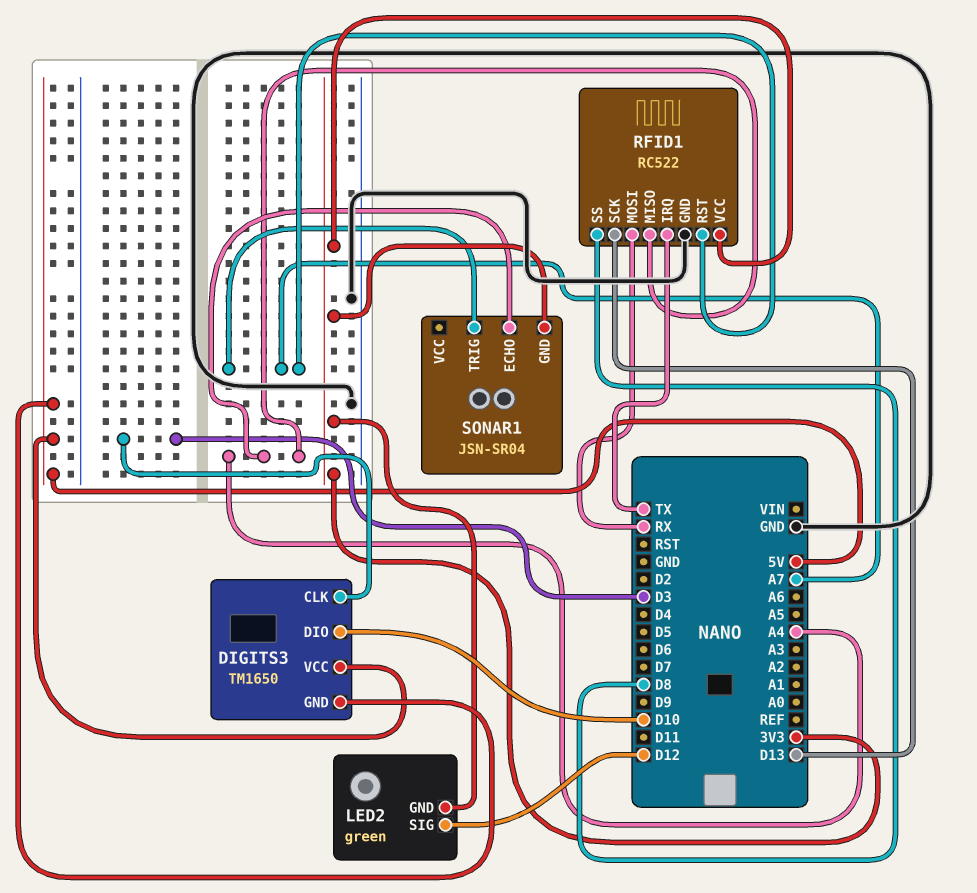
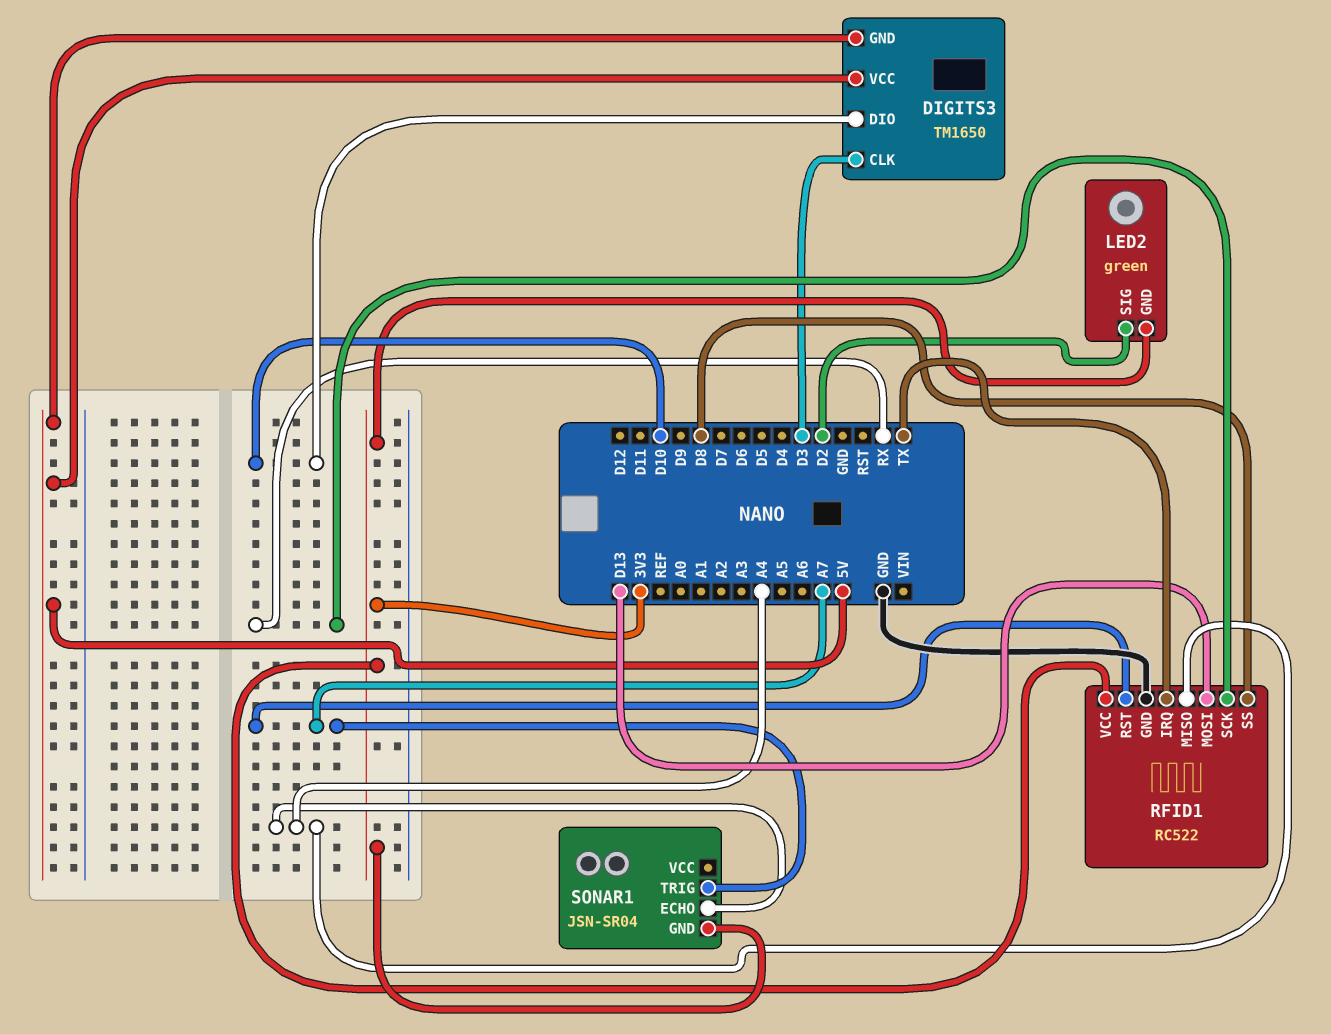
LED2 pin SIG: D12 -> D2
RFID1 pin MOSI: RX -> D13
RFID1 pin SCK: D13 -> RX

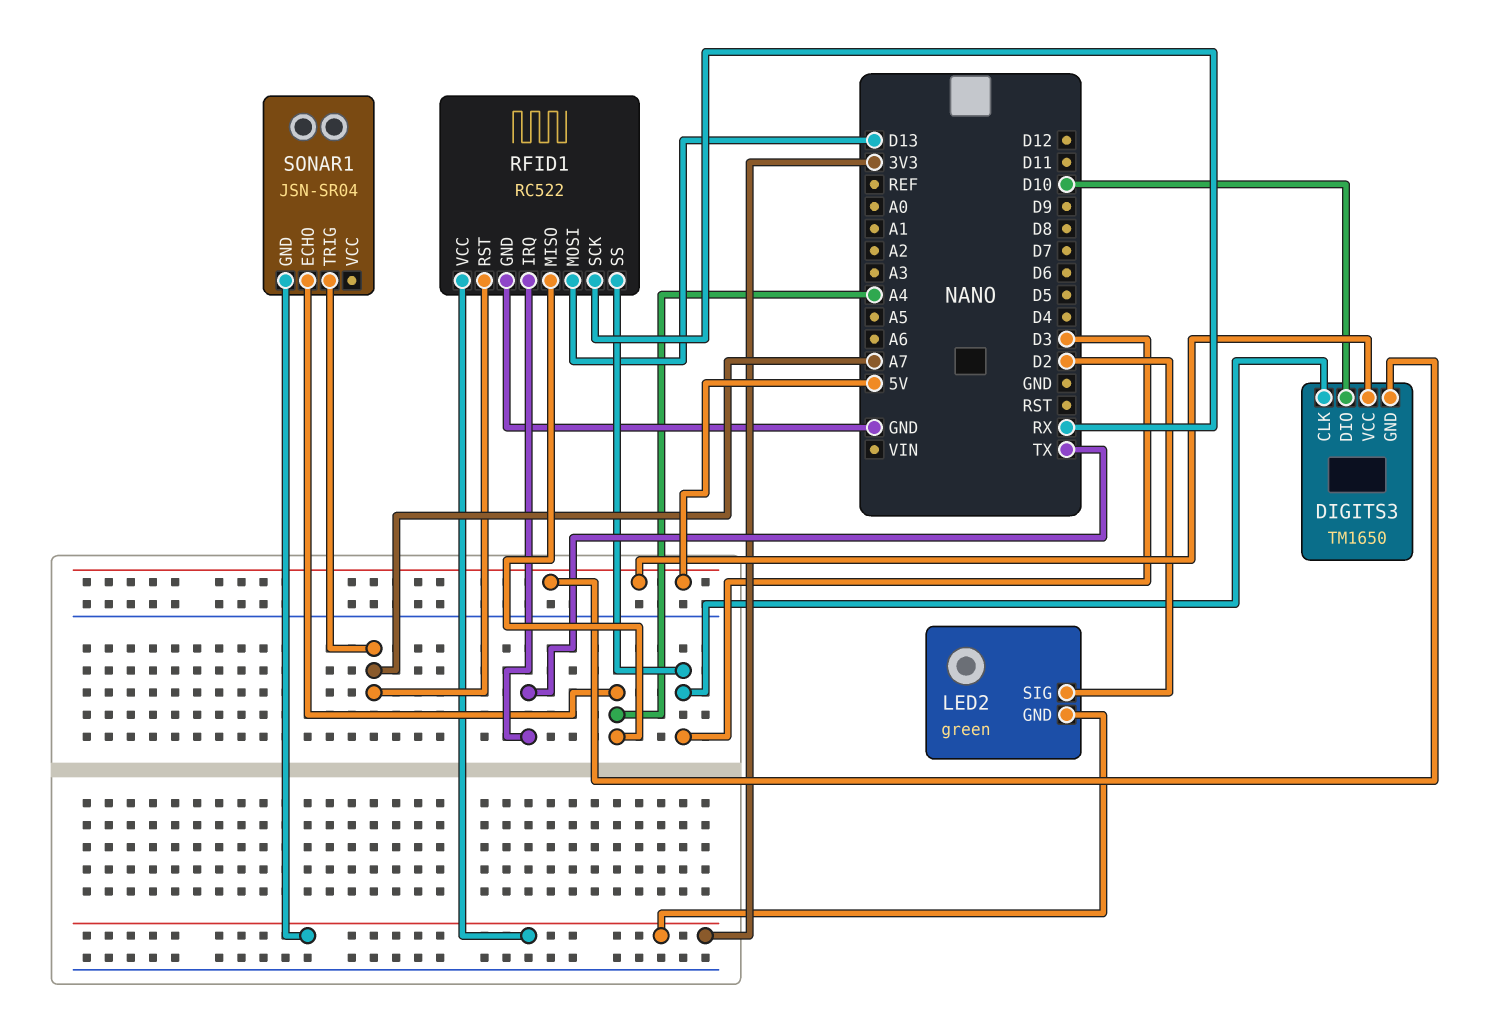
RFID1 pin SS: D8 -> D3

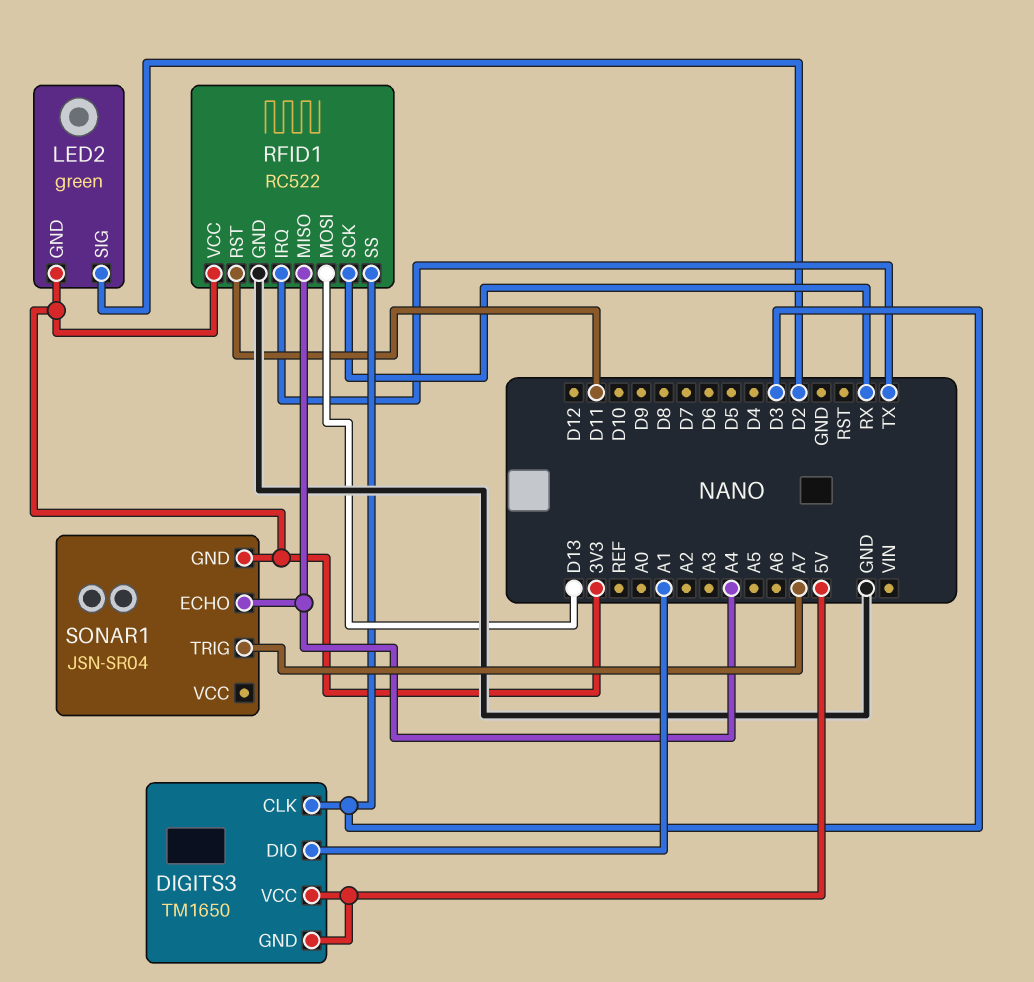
DIGITS3 pin DIO: D10 -> A1
RFID1 pin RST: A7 -> D11

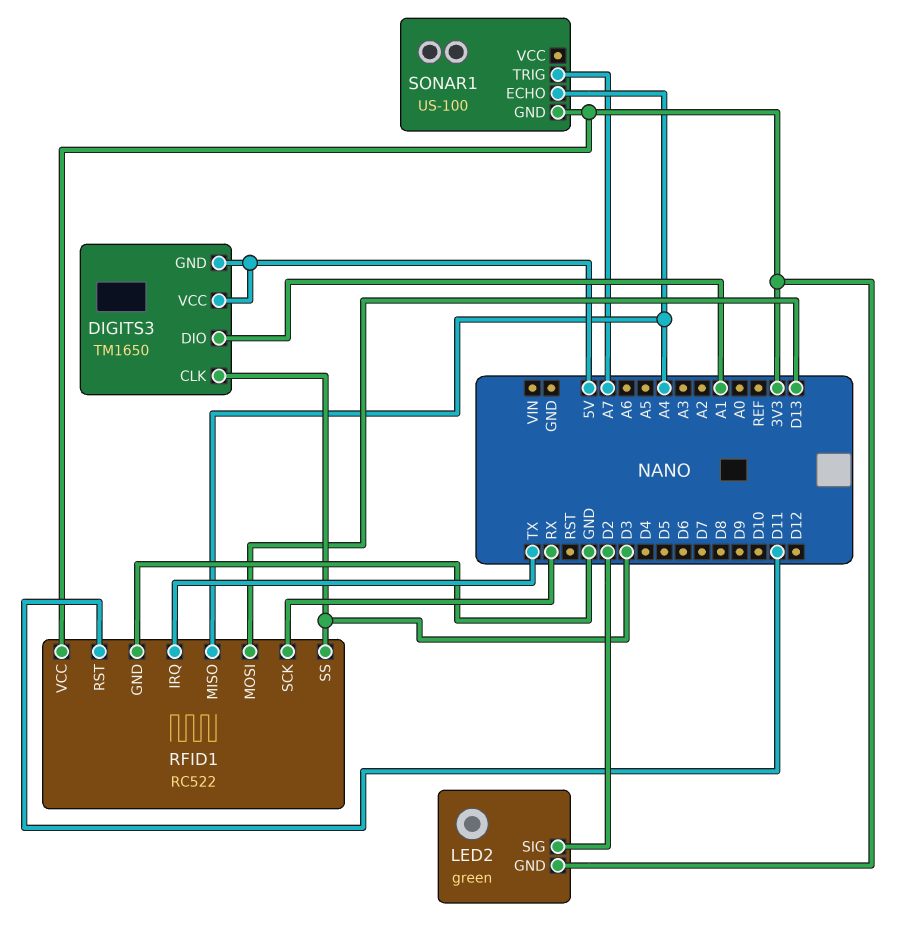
SONAR1: JSN-SR04 -> US-100

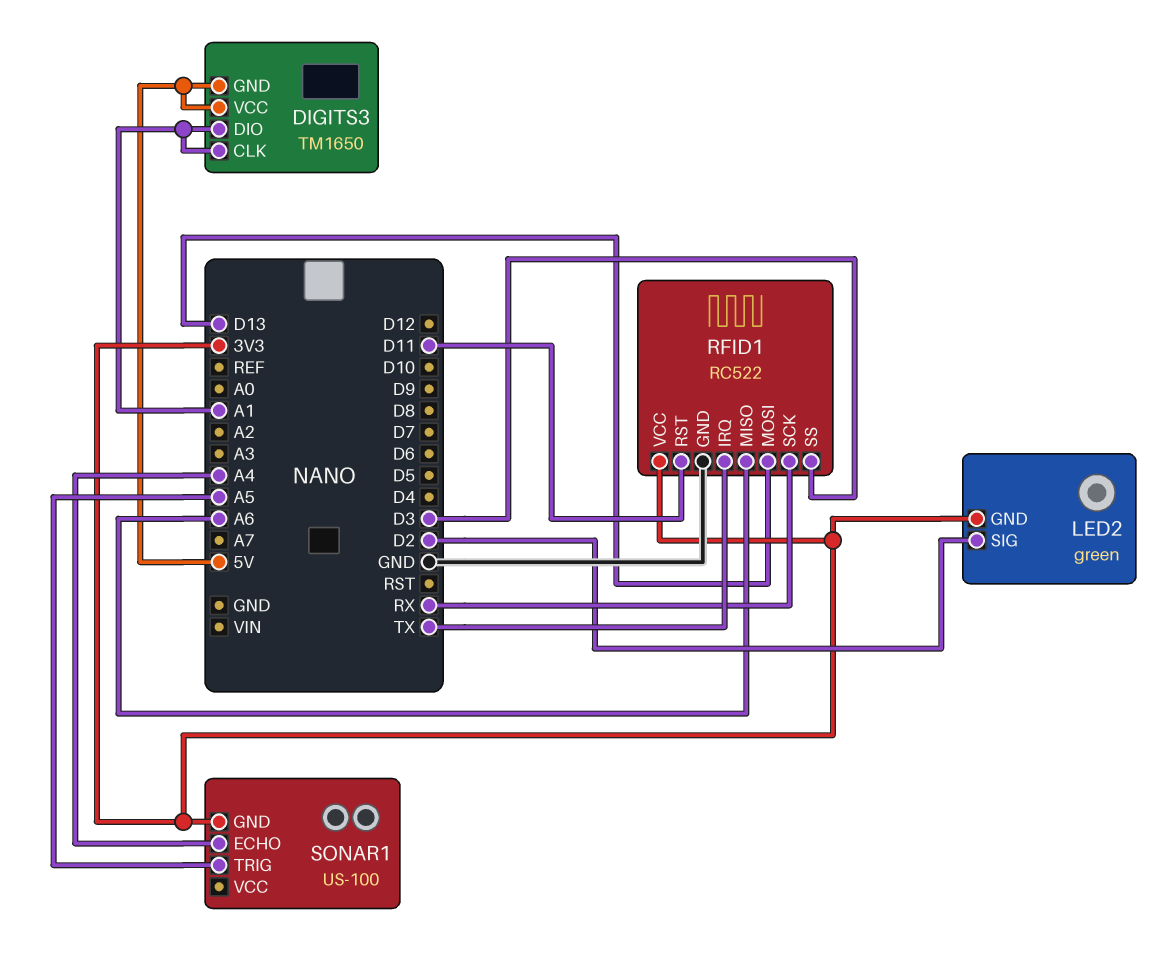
DIGITS3 pin CLK: D3 -> A1
RFID1 pin MISO: A4 -> A6
SONAR1 pin TRIG: A7 -> A5

